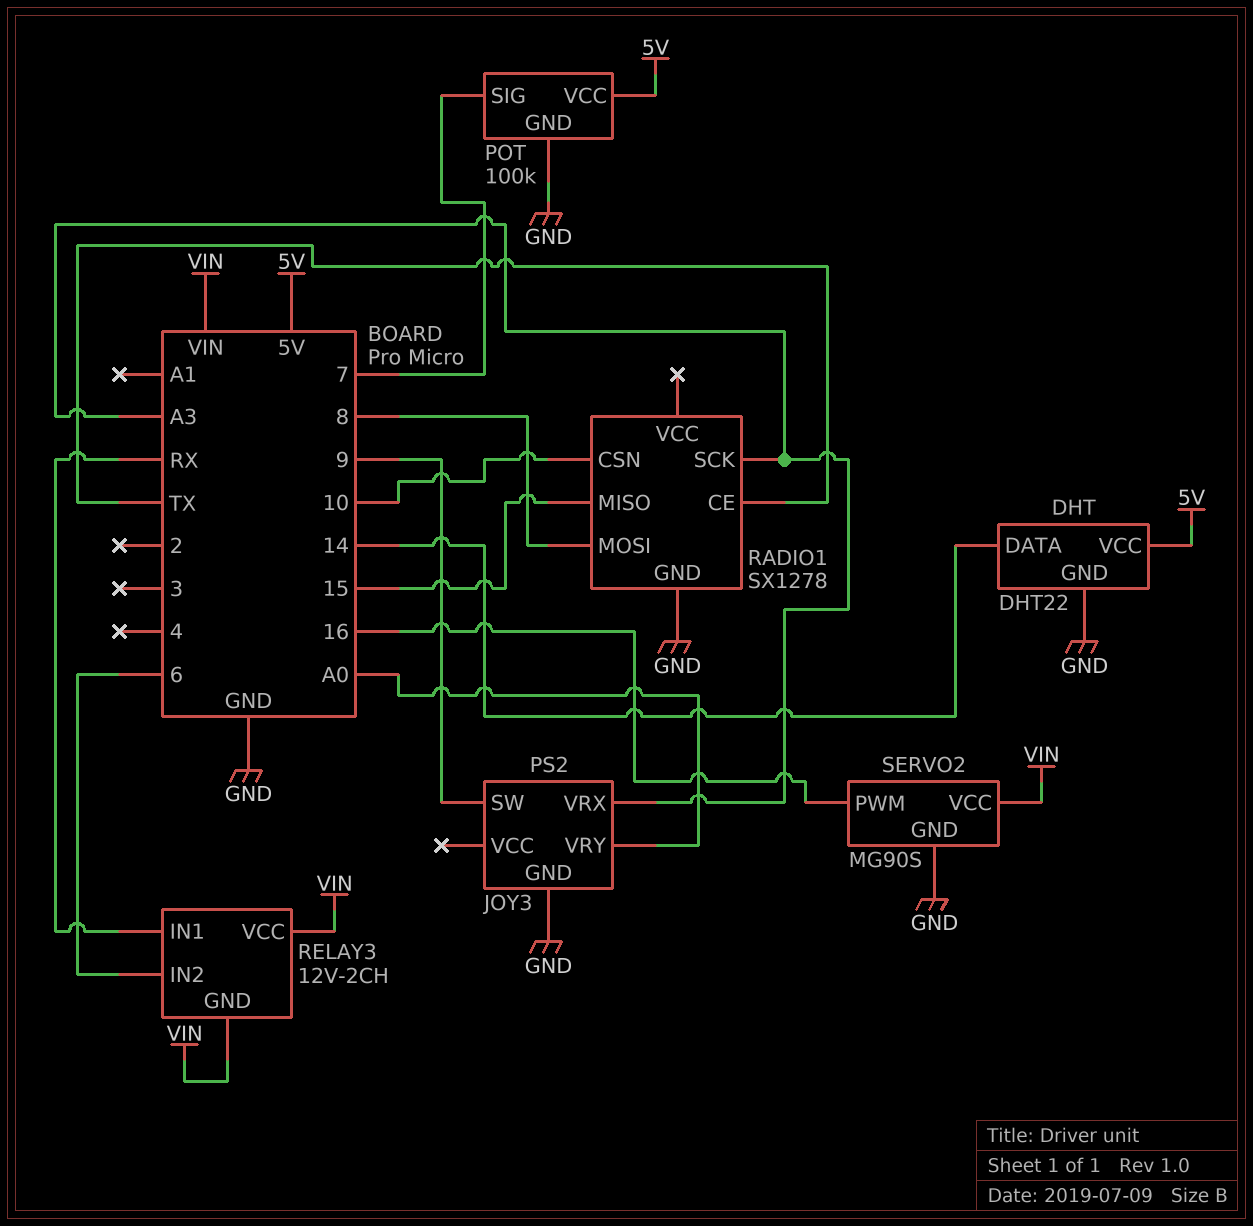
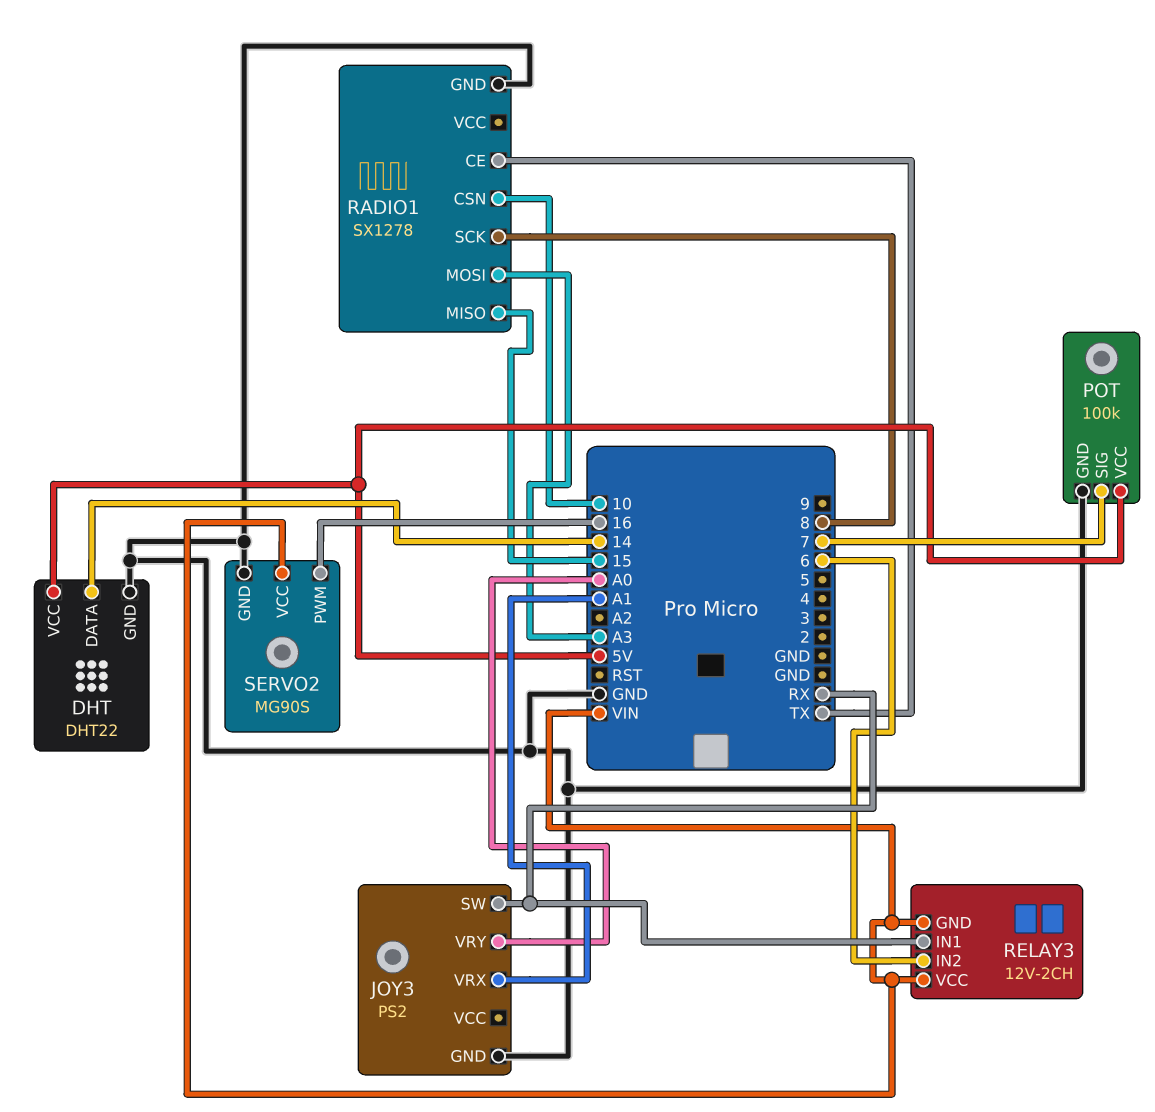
JOY3 pin SW: 9 -> RX
JOY3 pin VRX: A3 -> A1
RADIO1 pin MOSI: 8 -> A3
RADIO1 pin SCK: A3 -> 8

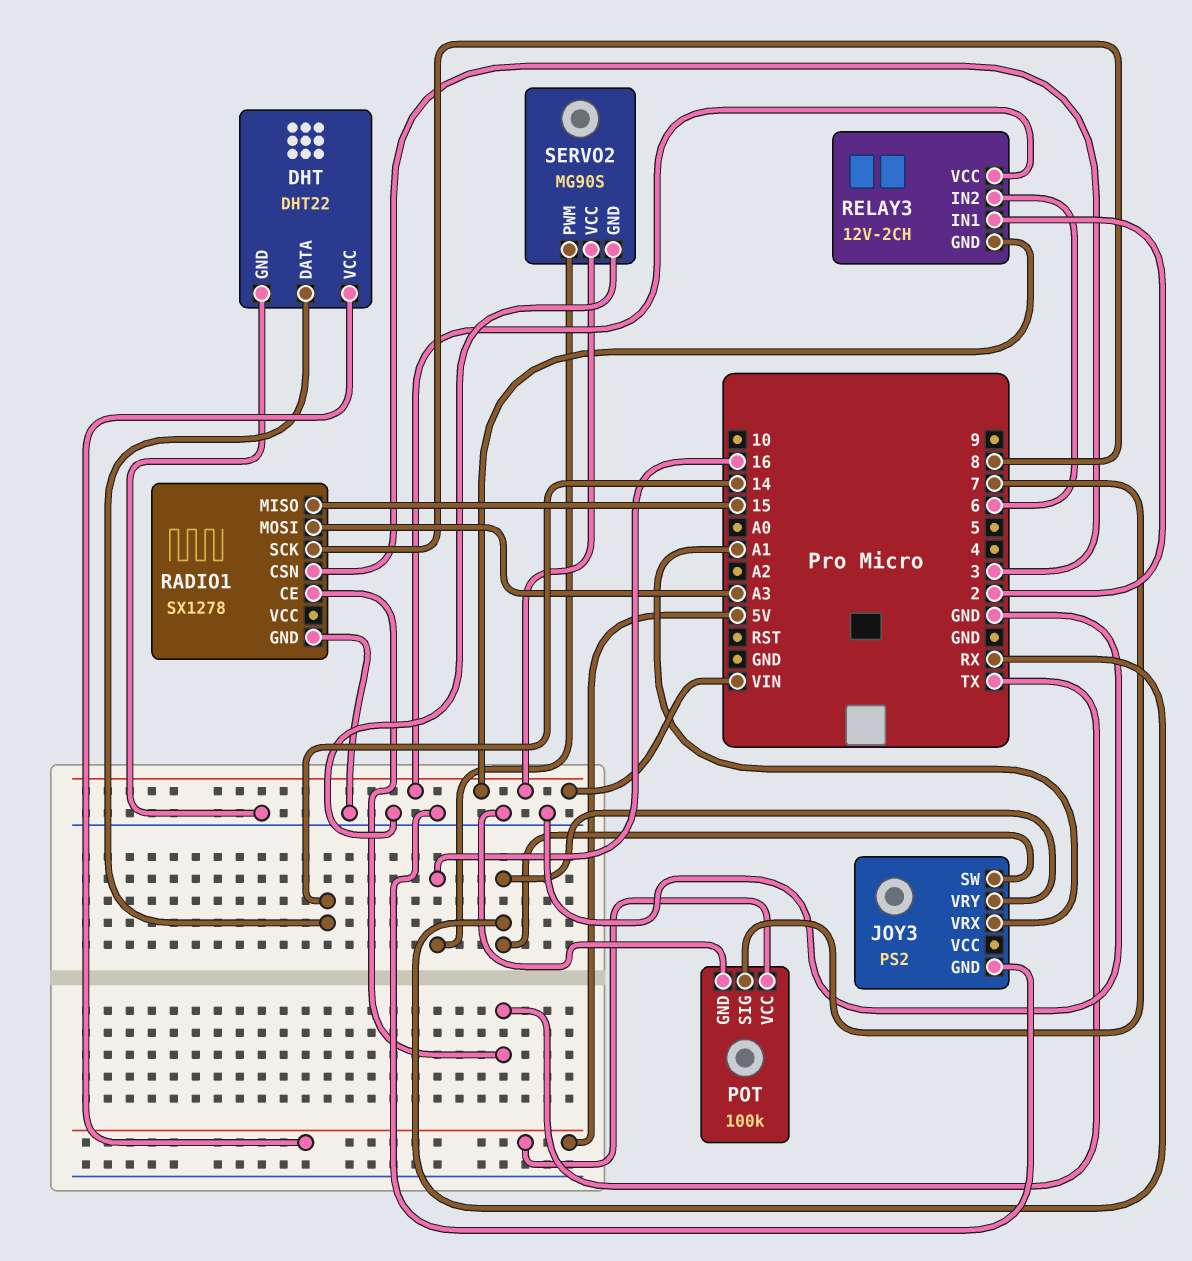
JOY3 pin VRY: A0 -> RX
RADIO1 pin CSN: 10 -> 3
RELAY3 pin IN1: RX -> 2

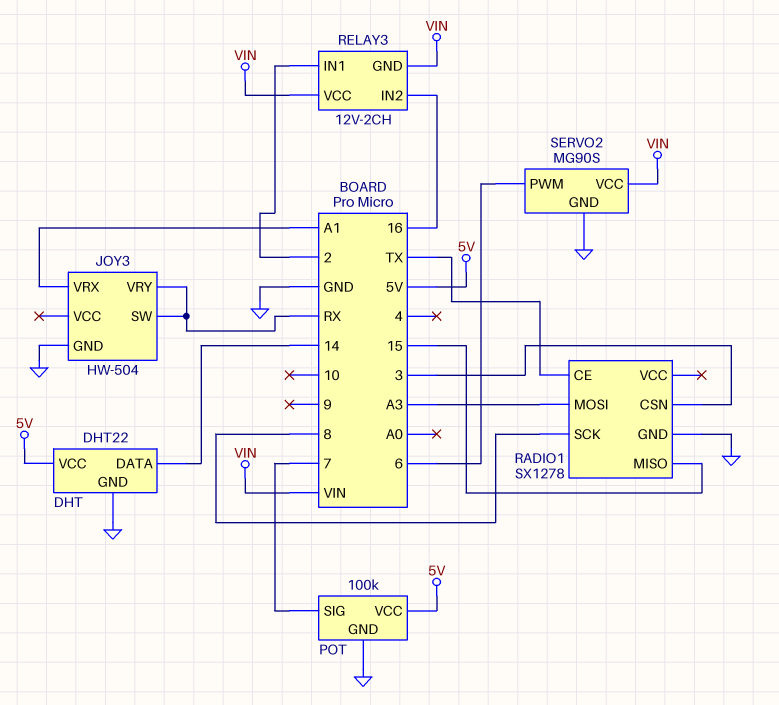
JOY3: PS2 -> HW-504
RELAY3 pin IN2: 6 -> 16
SERVO2 pin PWM: 16 -> 6

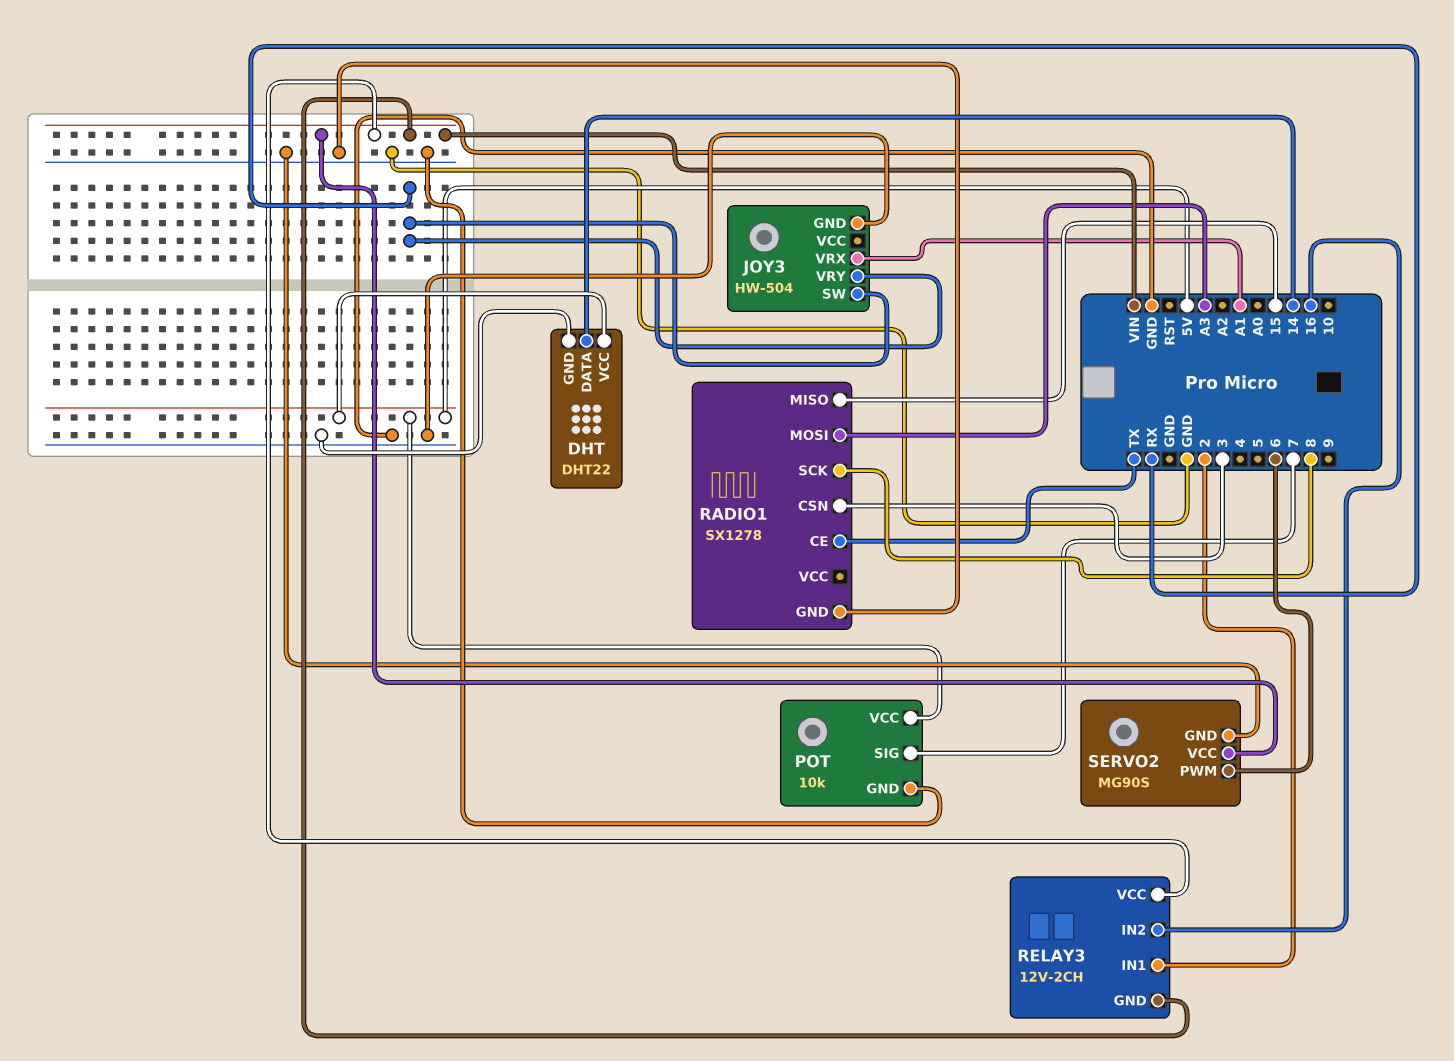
POT: 100k -> 10k

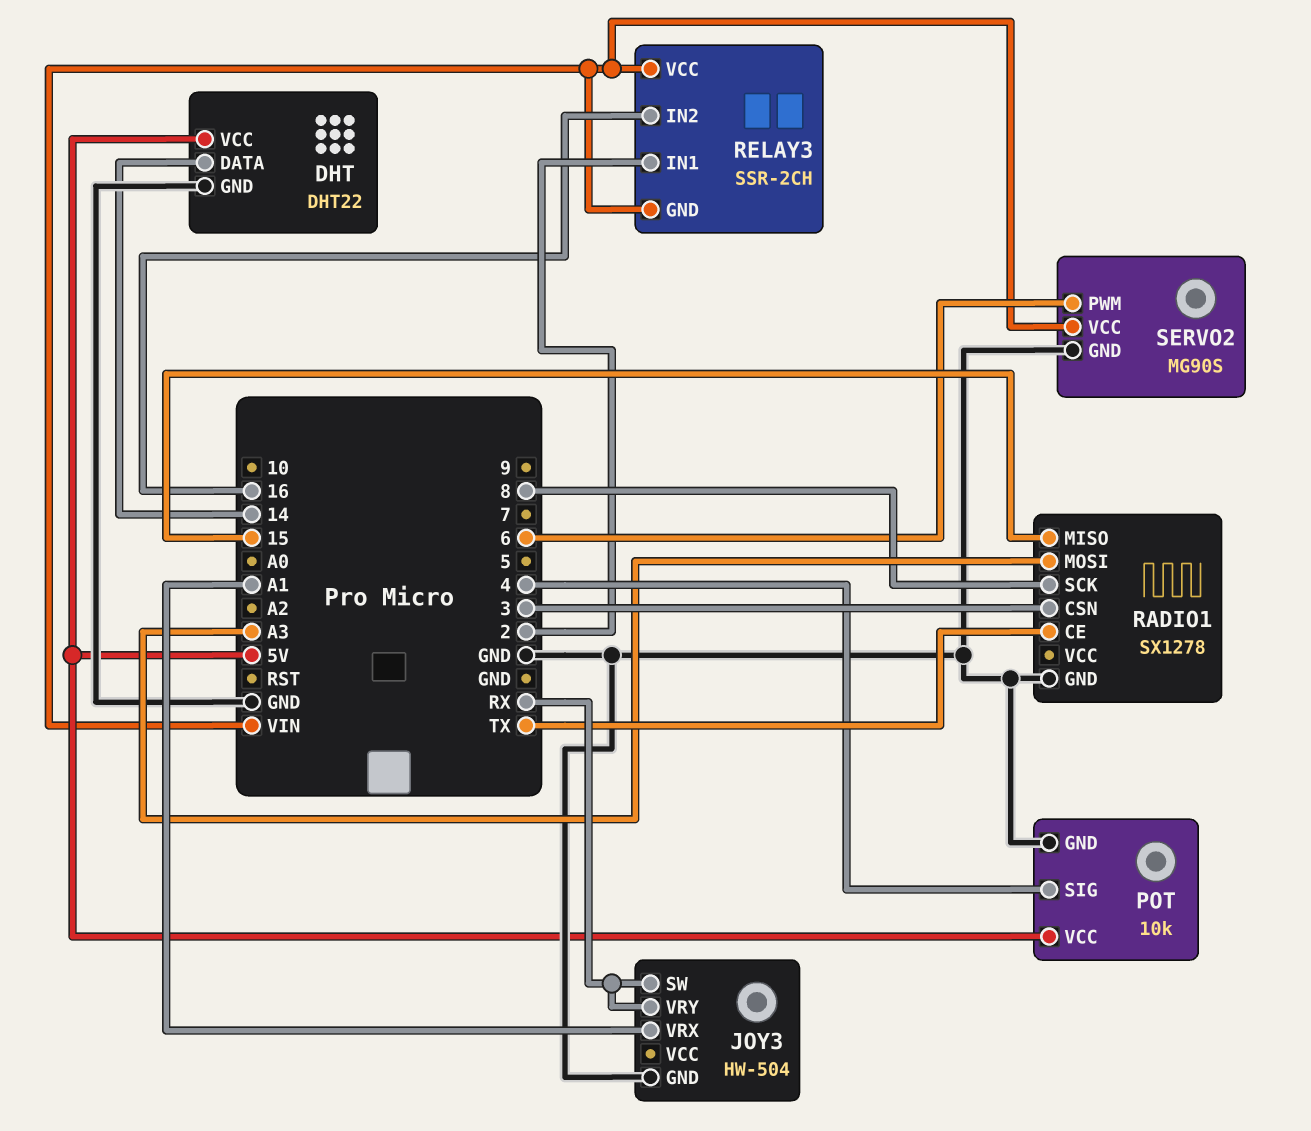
POT pin SIG: 7 -> 4
RELAY3: 12V-2CH -> SSR-2CH

